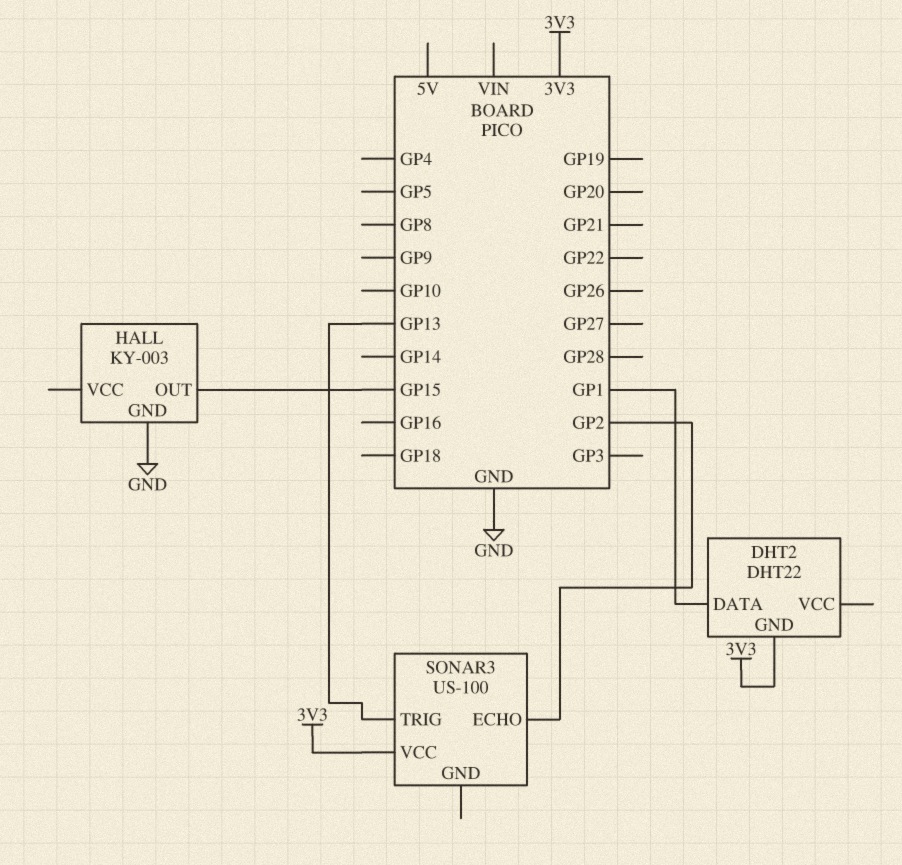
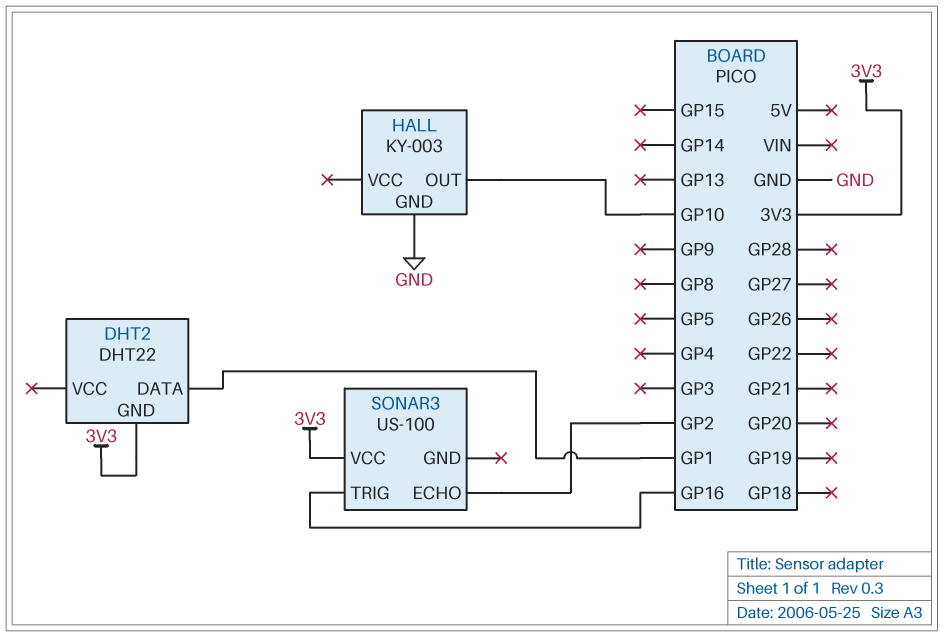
HALL pin OUT: GP15 -> GP10
SONAR3 pin TRIG: GP13 -> GP16

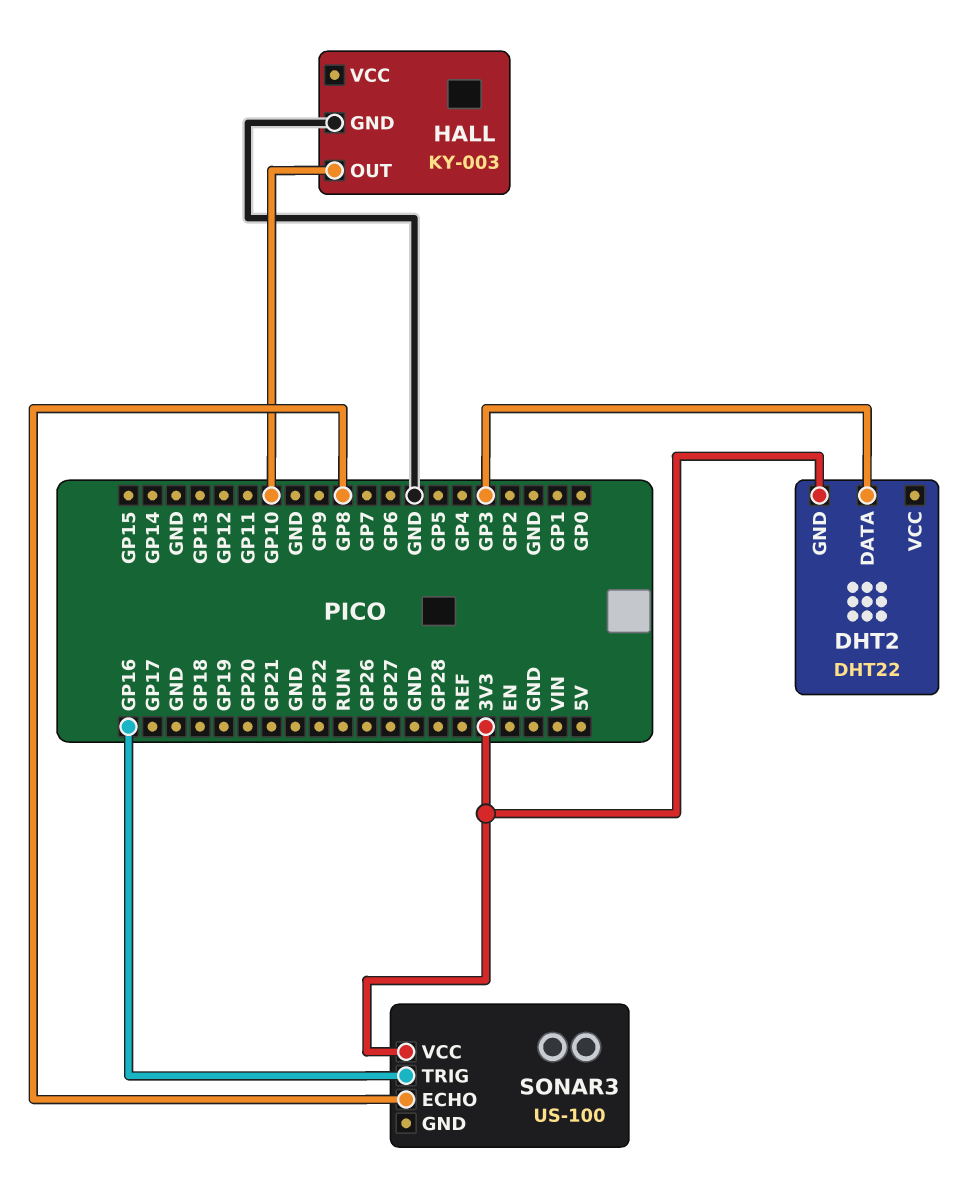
DHT2 pin DATA: GP1 -> GP3
SONAR3 pin ECHO: GP2 -> GP8

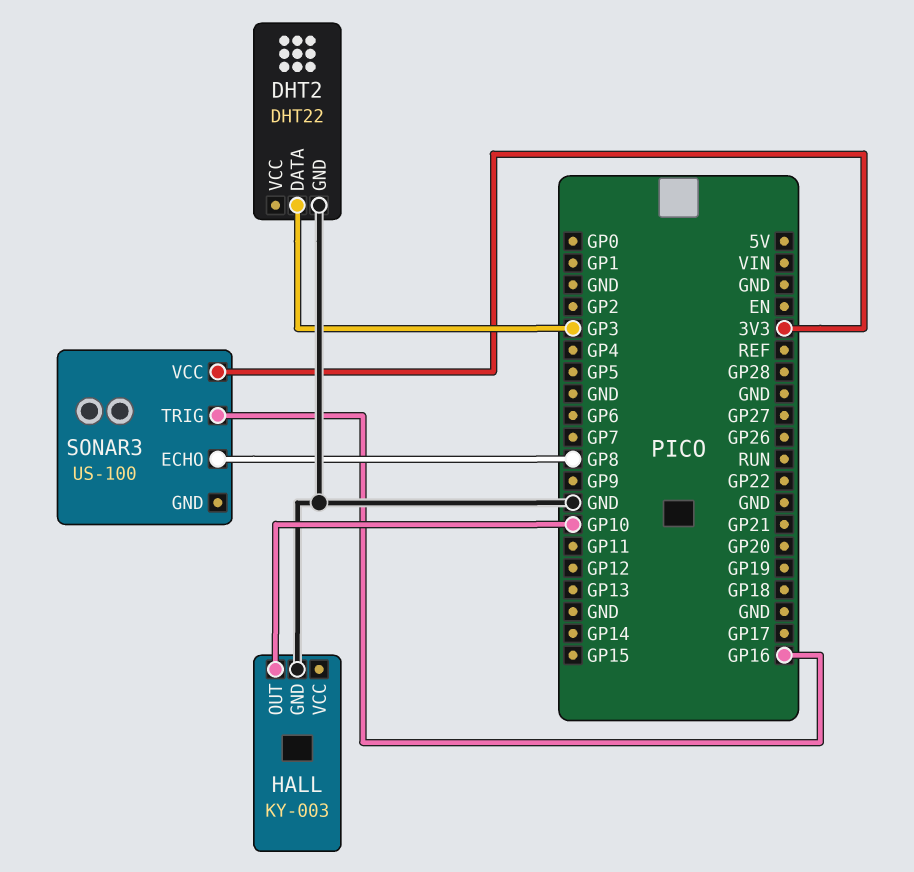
DHT2 pin GND: 3V3 -> GND

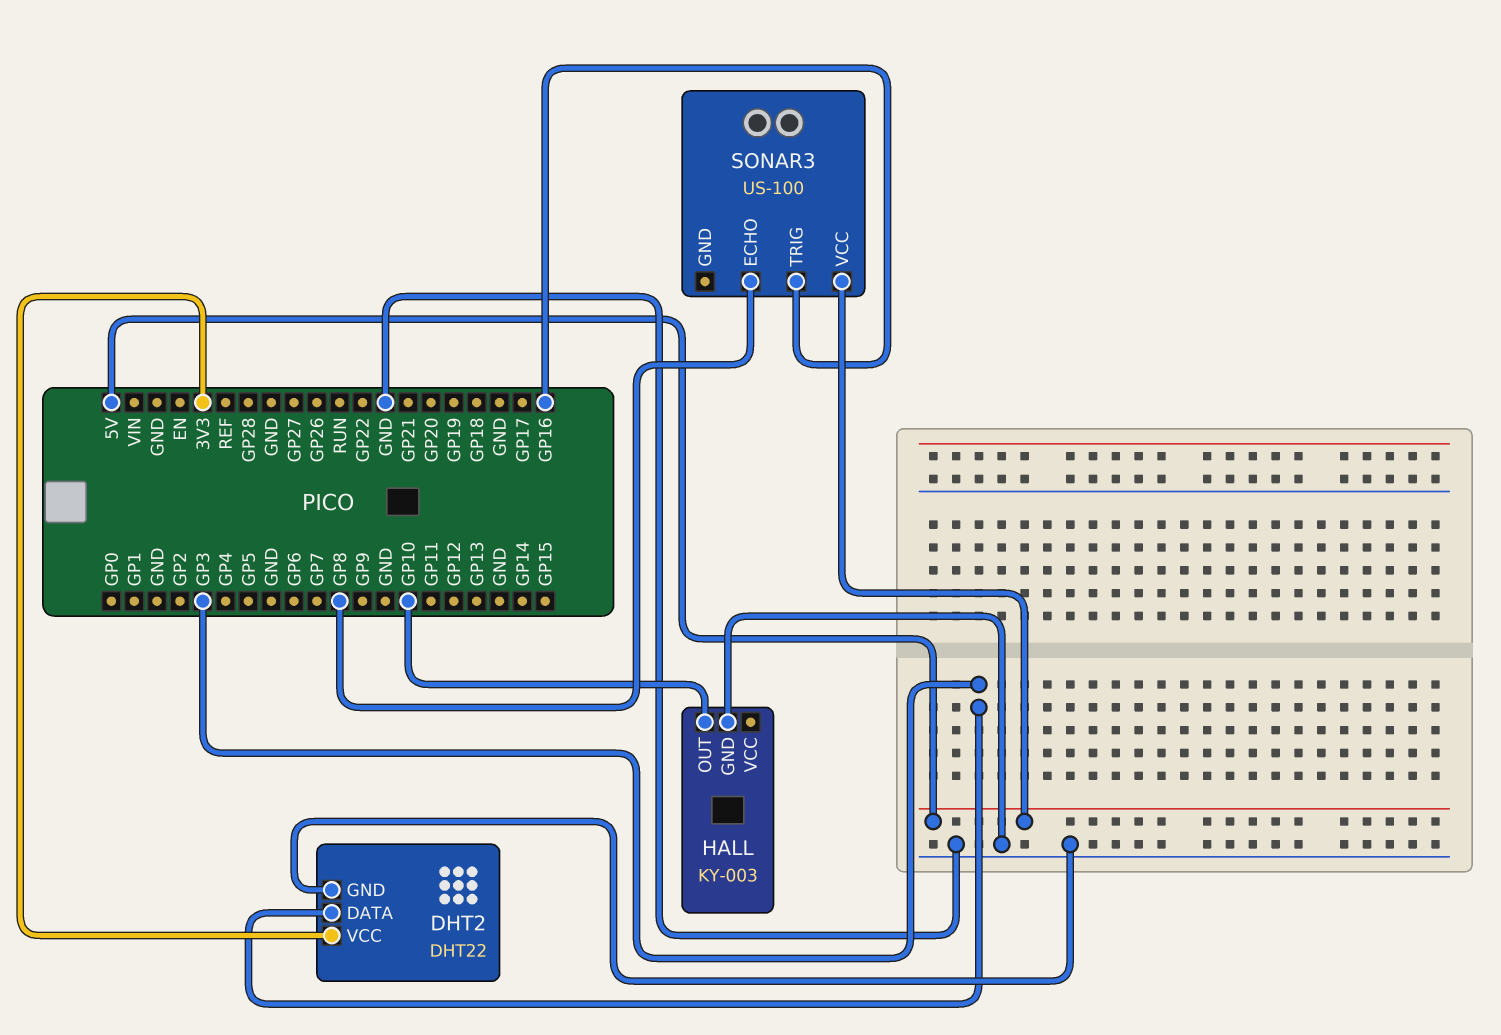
DHT2 pin VCC: none -> 3V3
SONAR3 pin VCC: 3V3 -> 5V

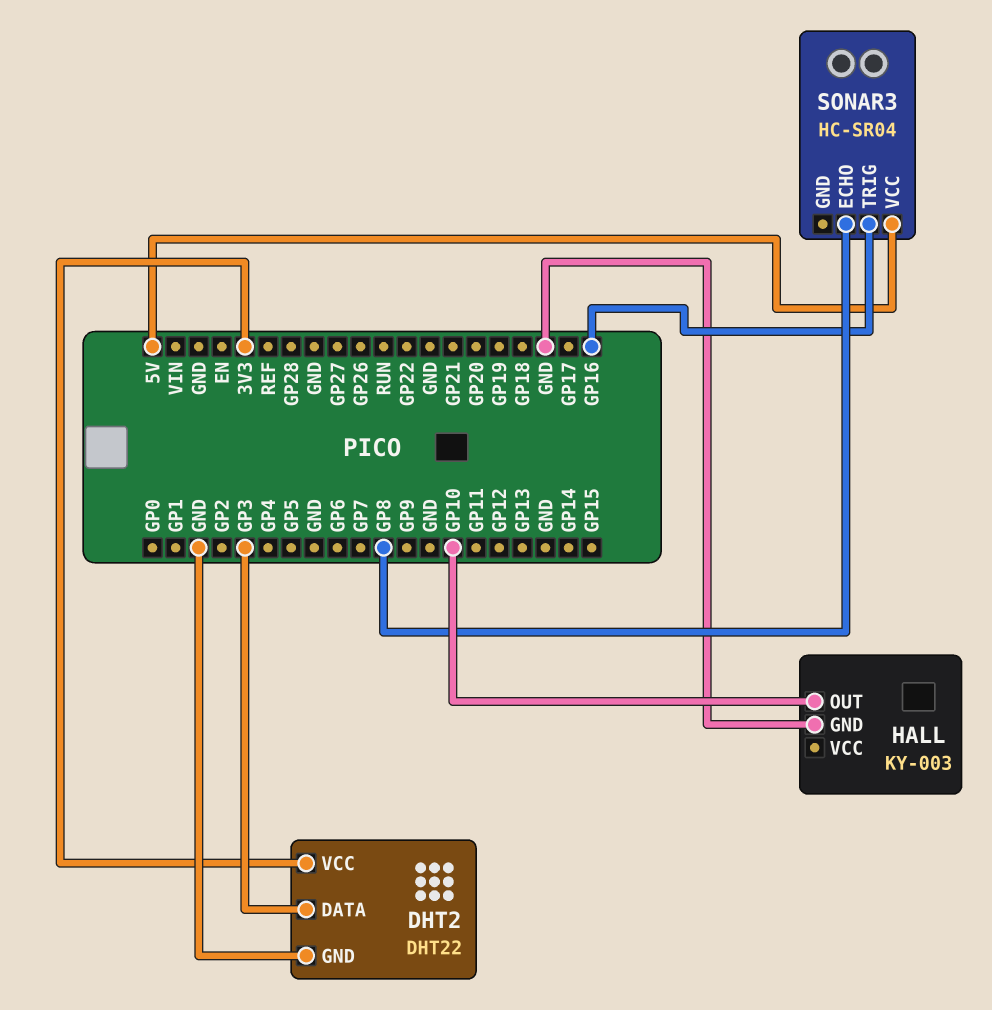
SONAR3: US-100 -> HC-SR04

